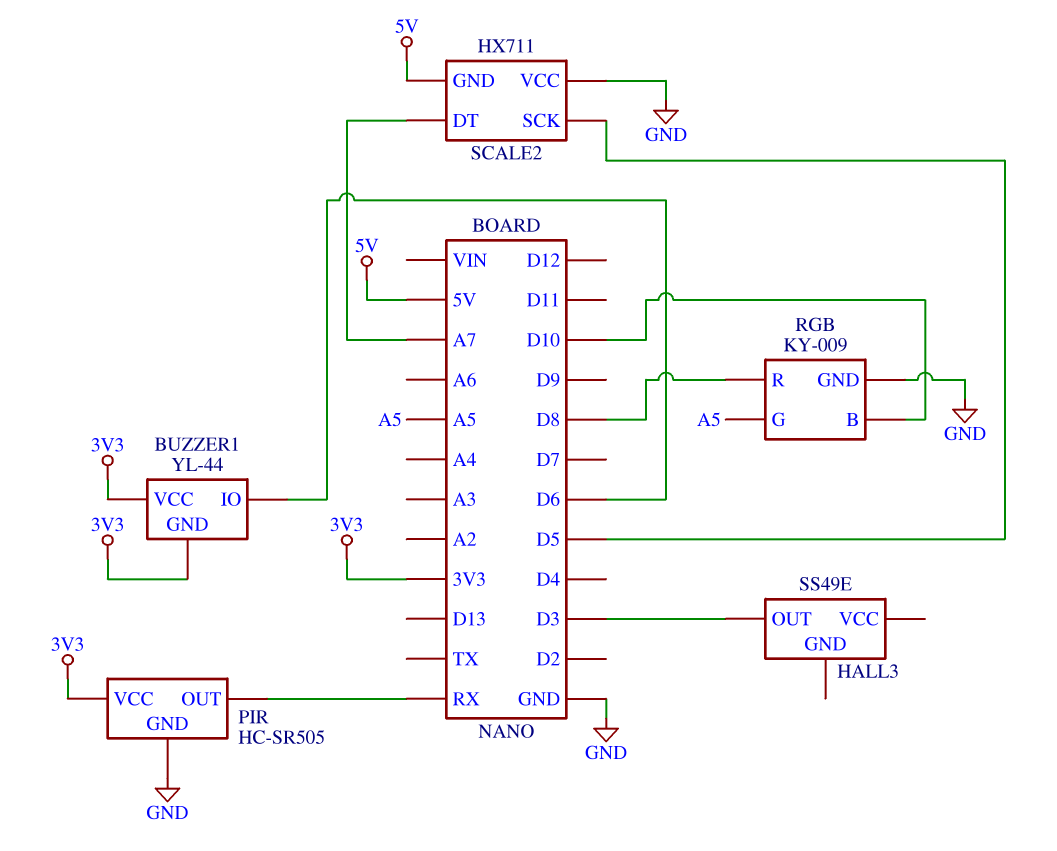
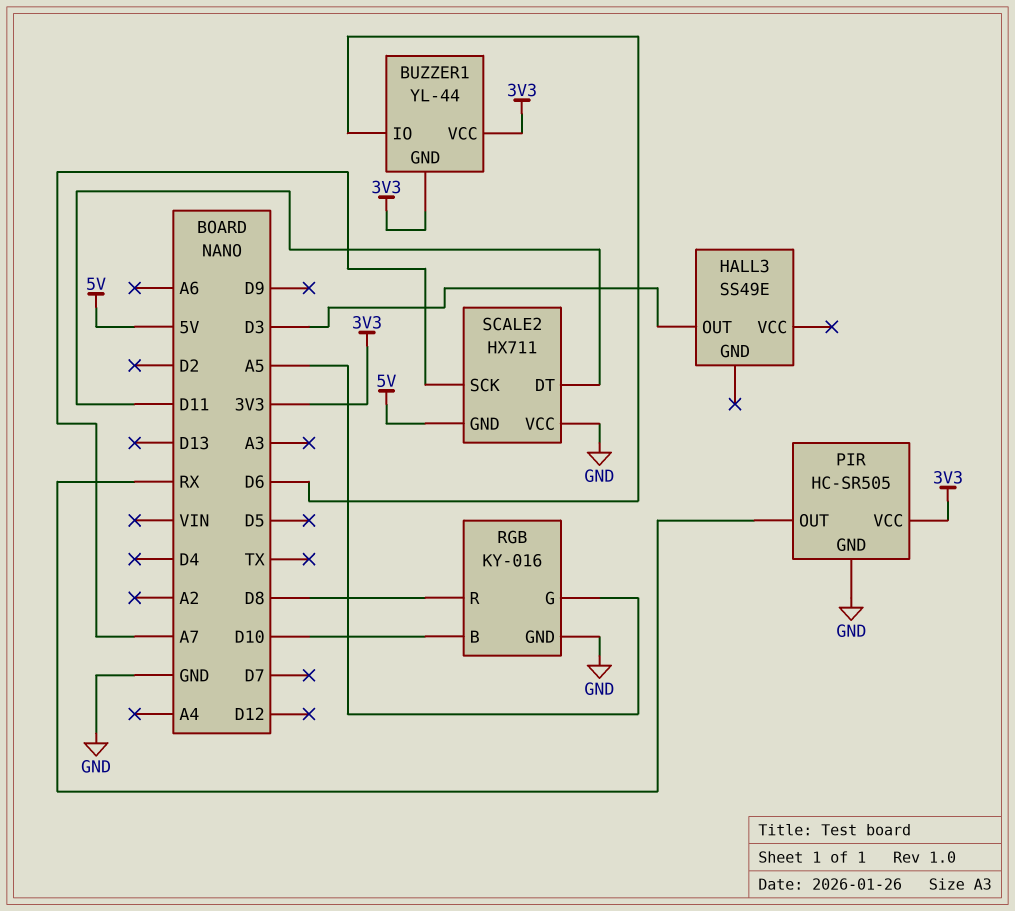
RGB: KY-009 -> KY-016
SCALE2 pin DT: A7 -> D11
SCALE2 pin SCK: D5 -> A7

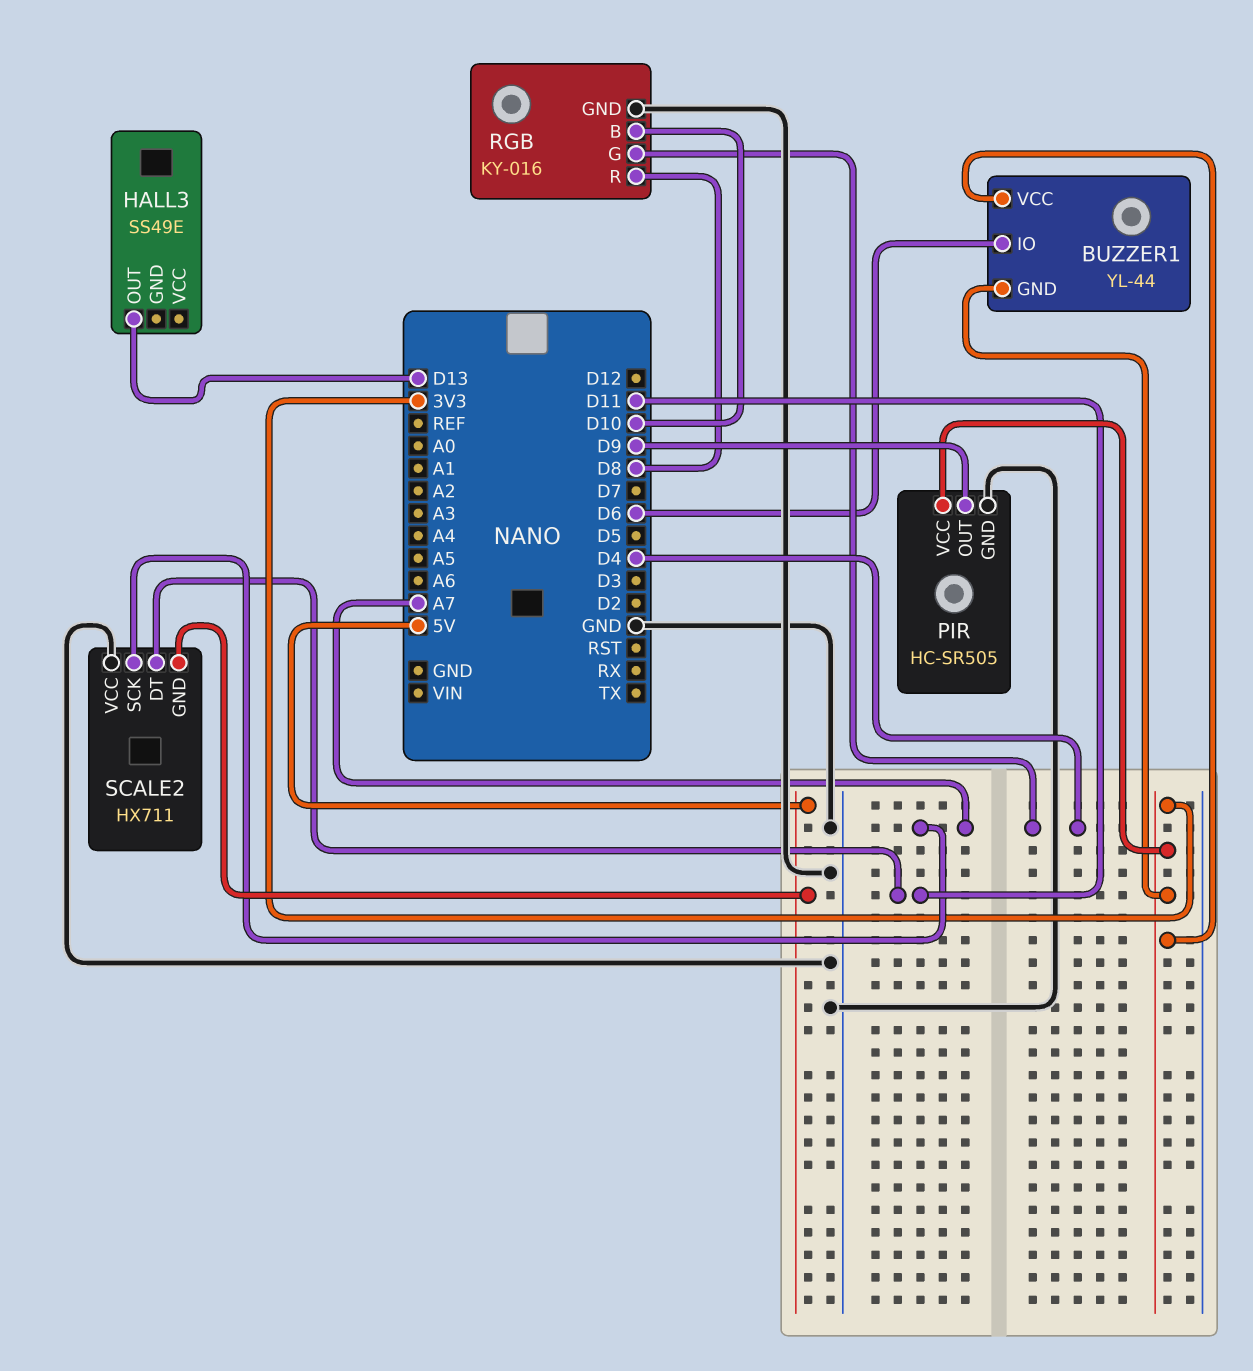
HALL3 pin OUT: D3 -> D13
PIR pin OUT: RX -> D9
RGB pin G: A5 -> D4

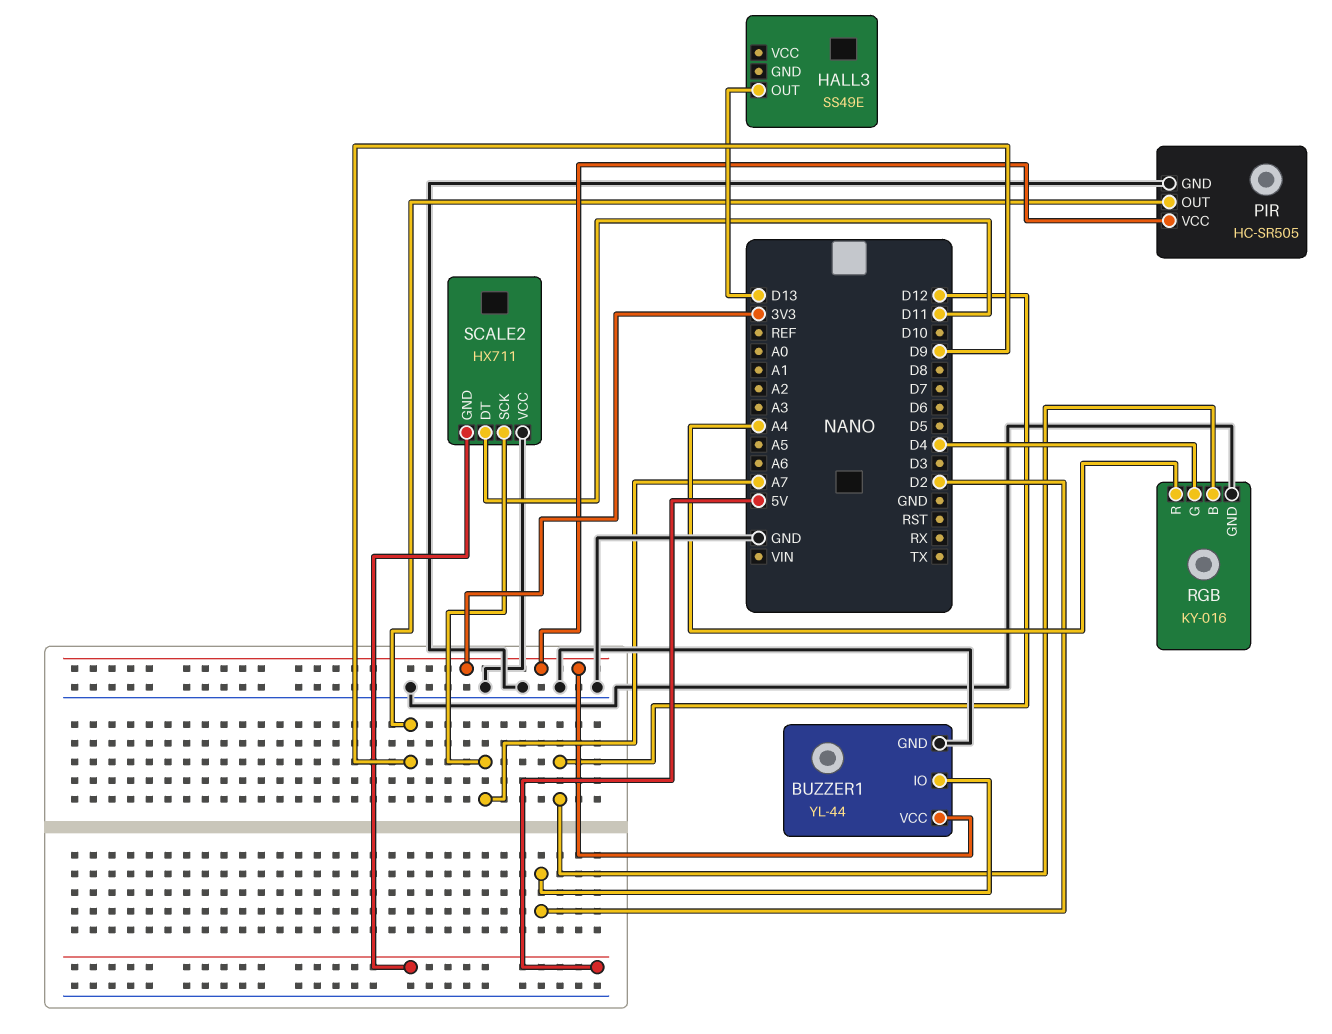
BUZZER1 pin GND: 3V3 -> GND
BUZZER1 pin IO: D6 -> D2
RGB pin B: D10 -> D12
RGB pin R: D8 -> A4

